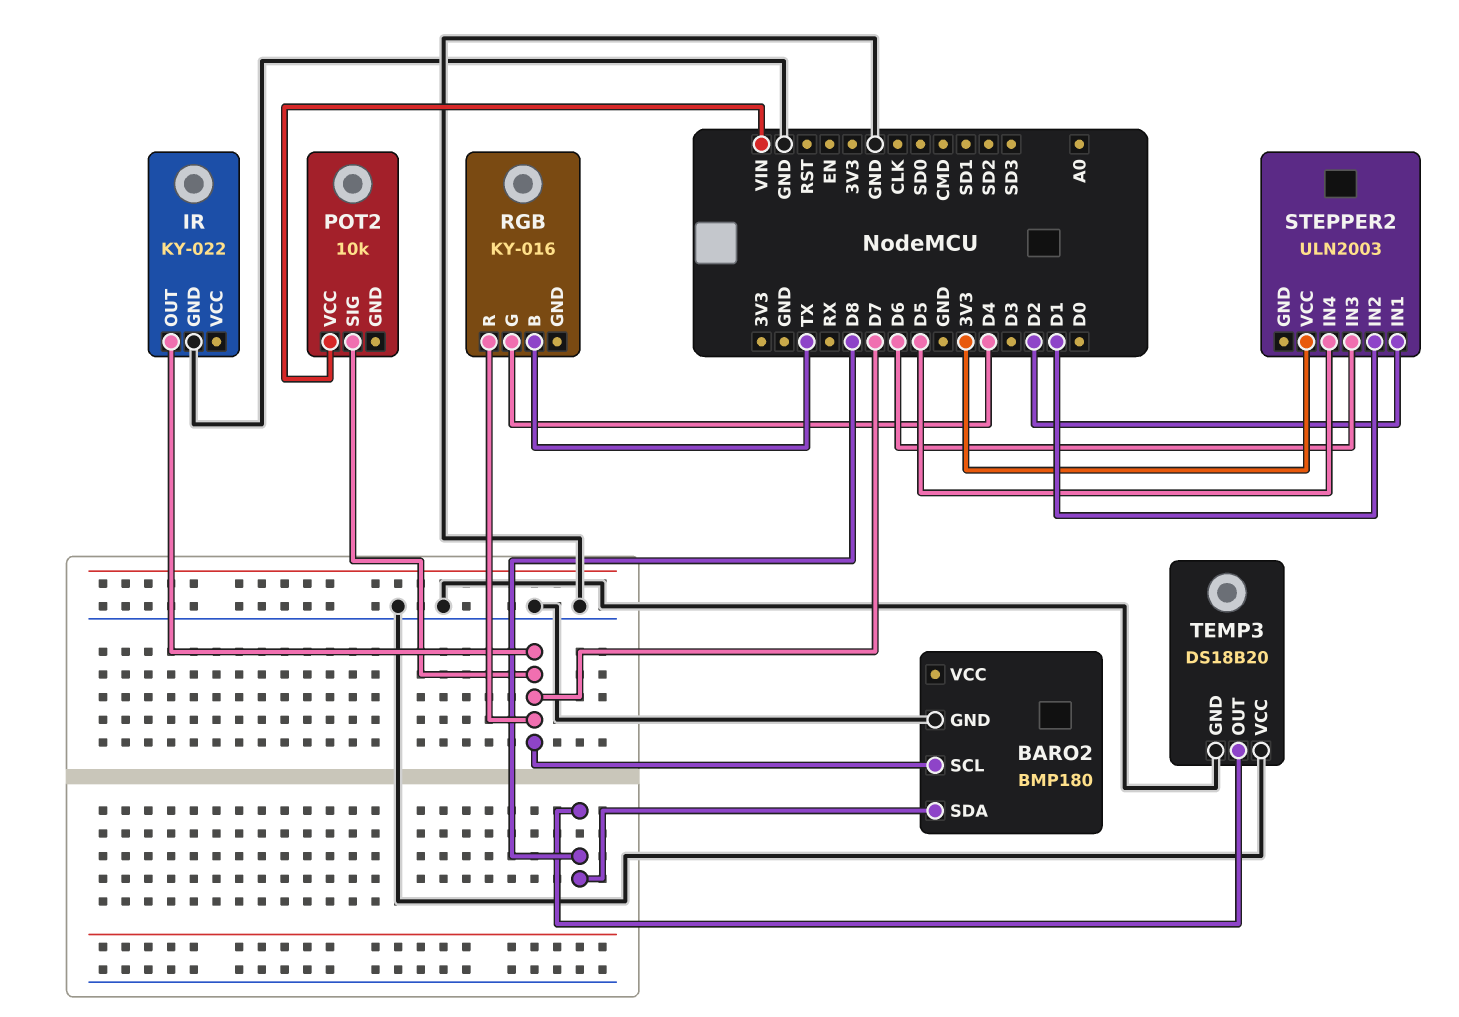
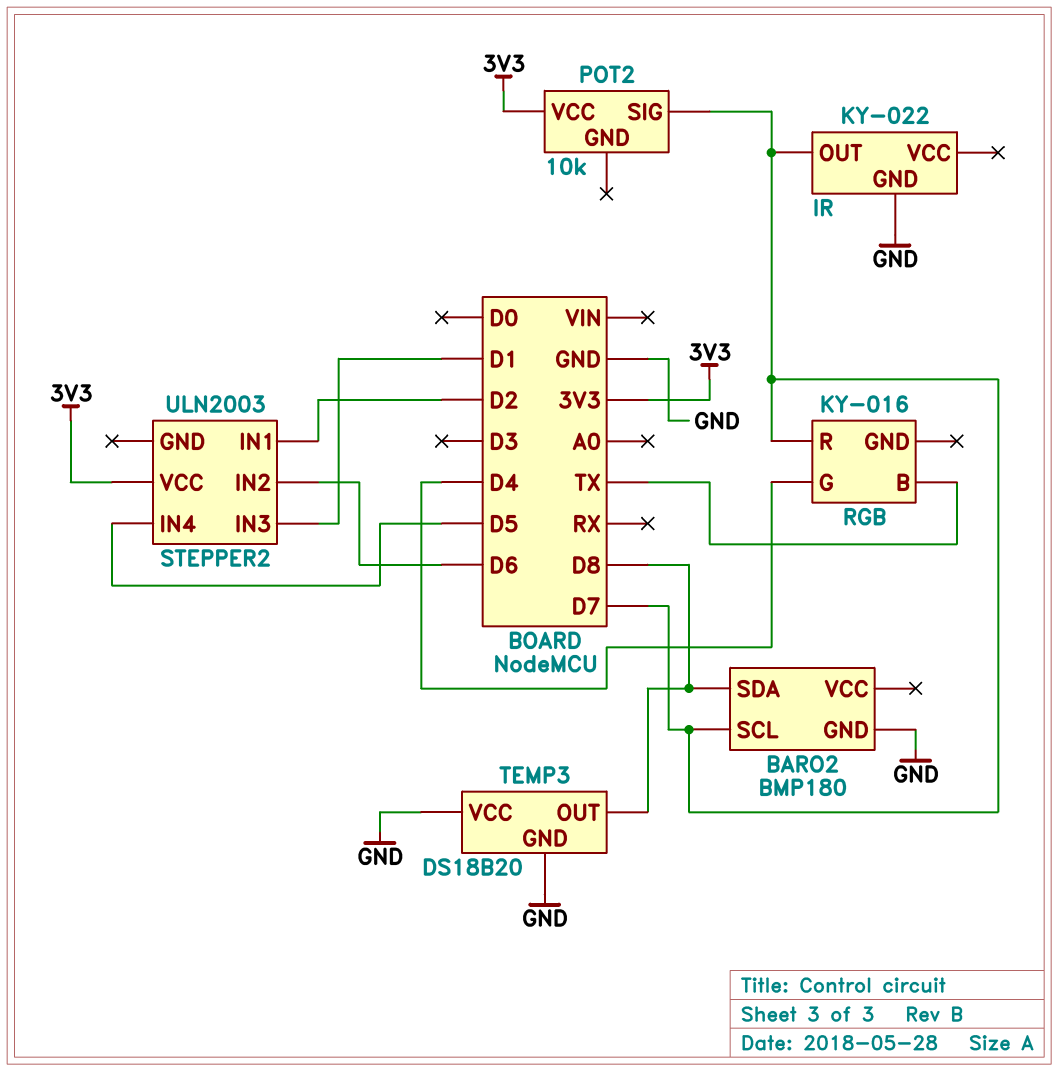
POT2 pin VCC: VIN -> 3V3
STEPPER2 pin IN2: D1 -> D6
STEPPER2 pin IN3: D6 -> D1

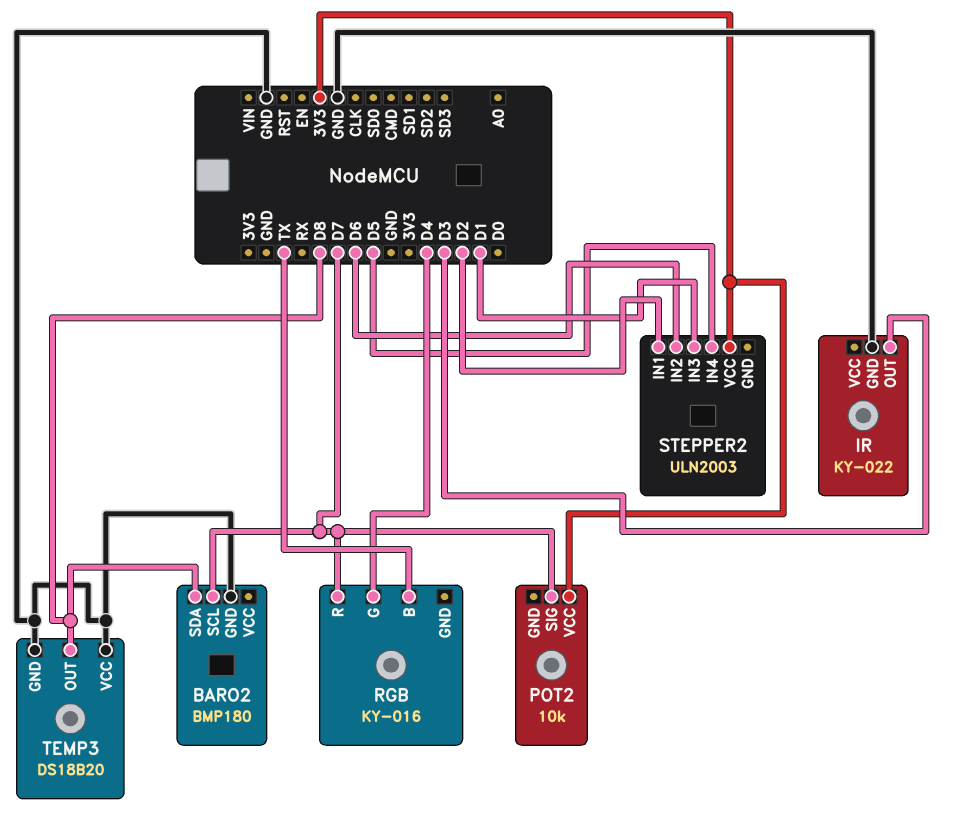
IR pin OUT: D7 -> D3

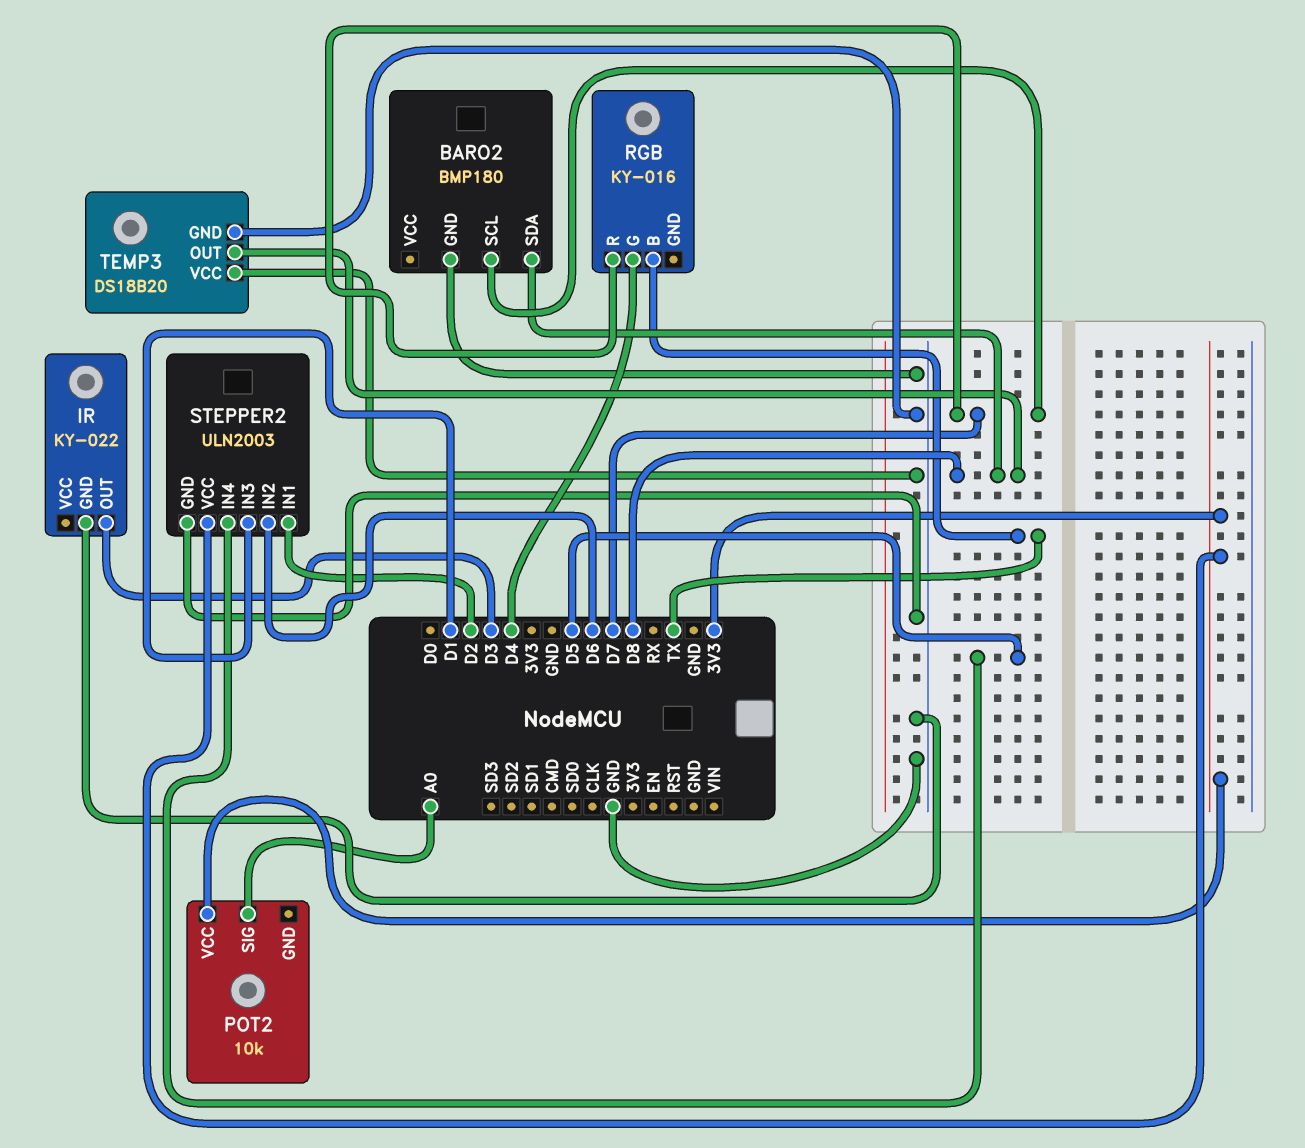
POT2 pin SIG: D7 -> A0
STEPPER2 pin GND: none -> GND

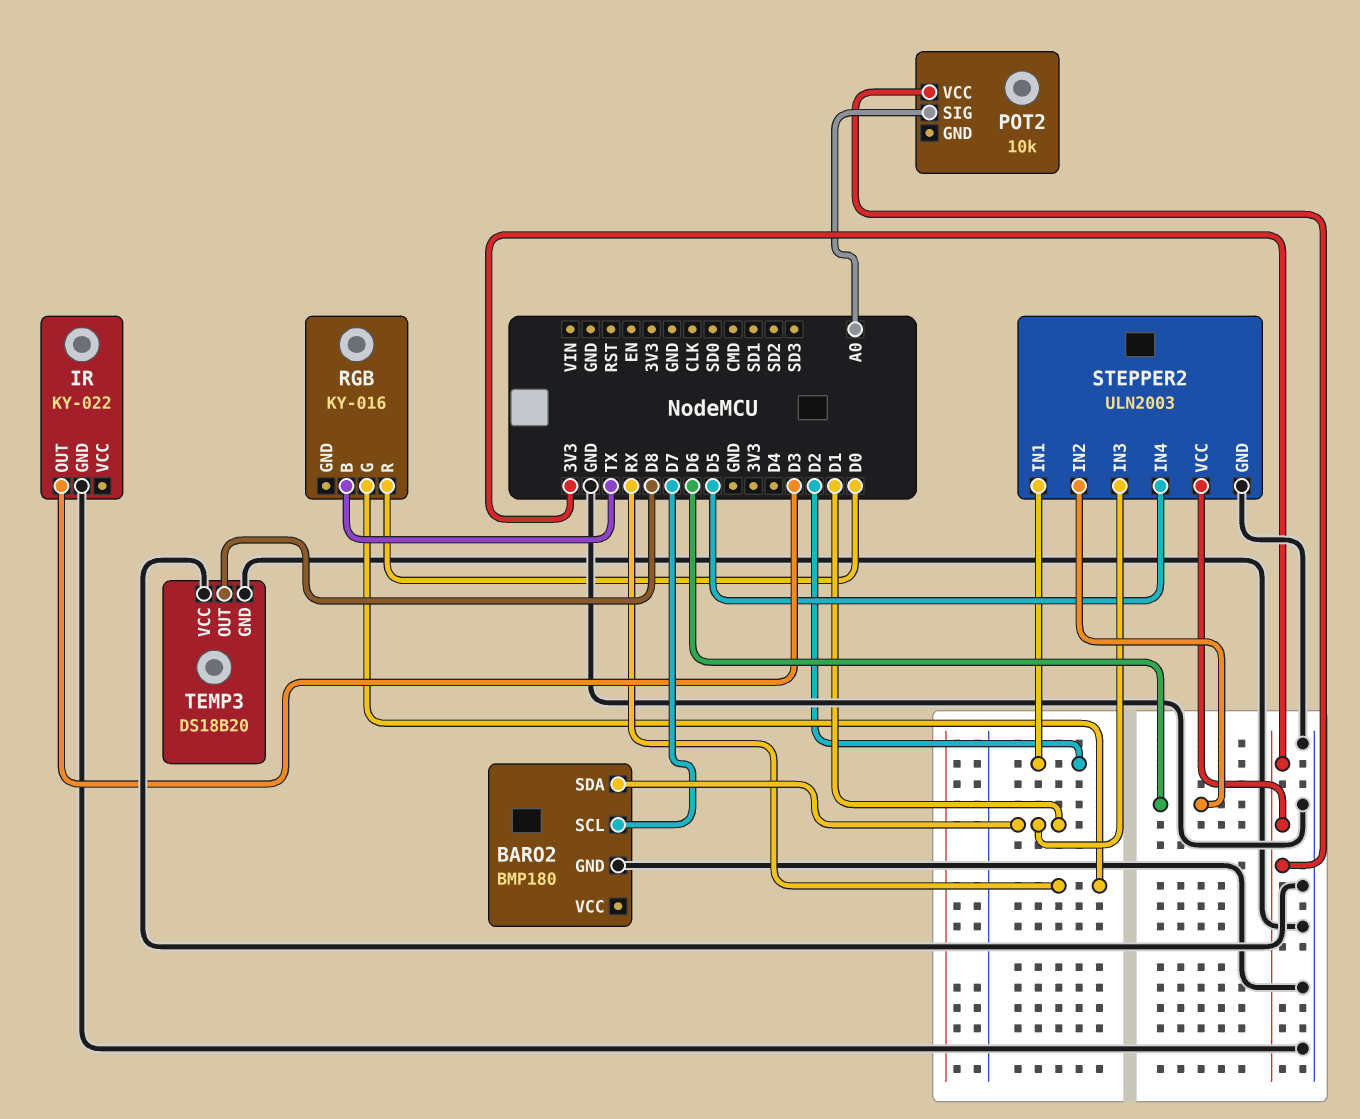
BARO2 pin SDA: D8 -> D1
RGB pin G: D4 -> RX
RGB pin R: D7 -> D0

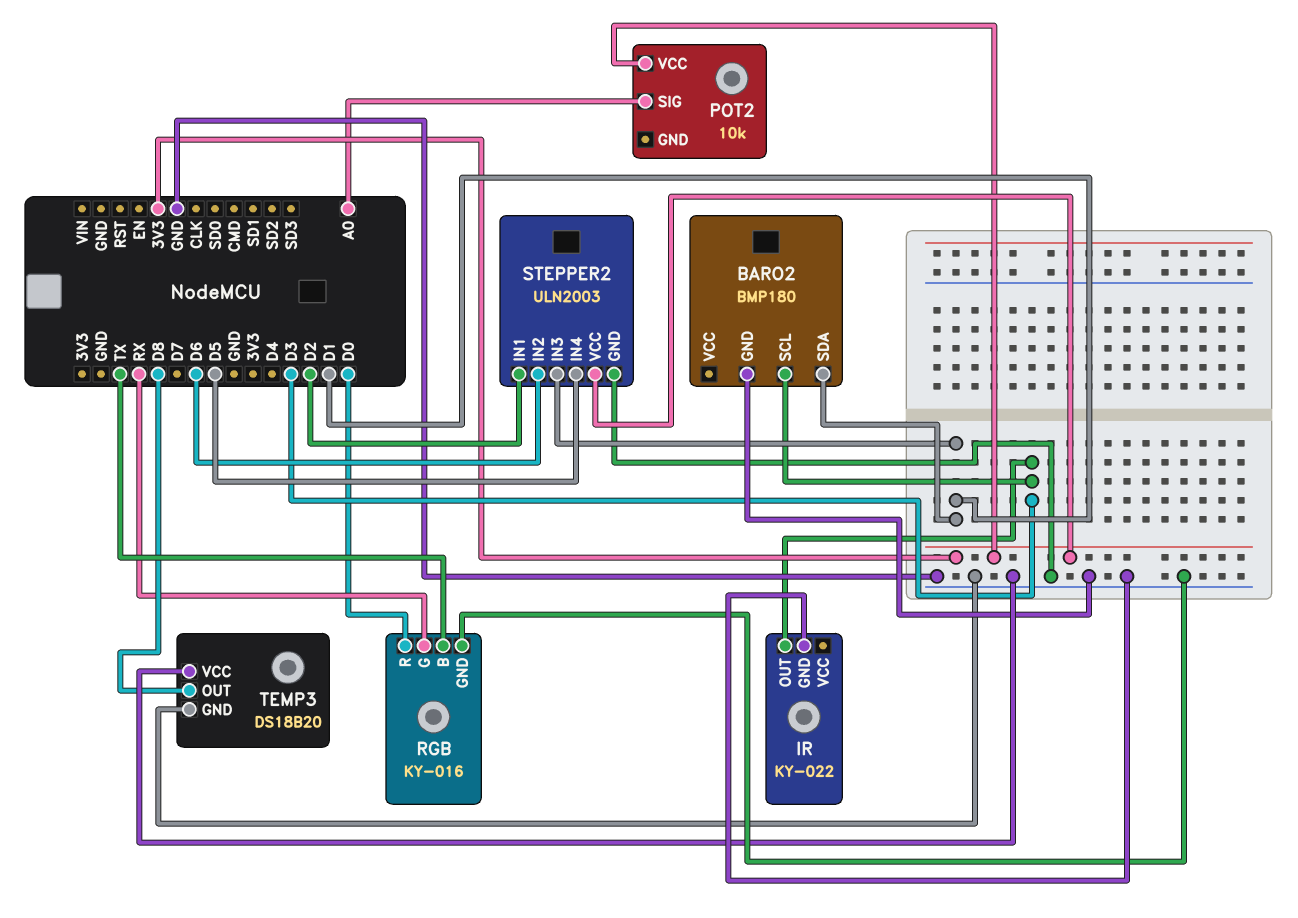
BARO2 pin SCL: D7 -> D3
RGB pin GND: none -> GND

